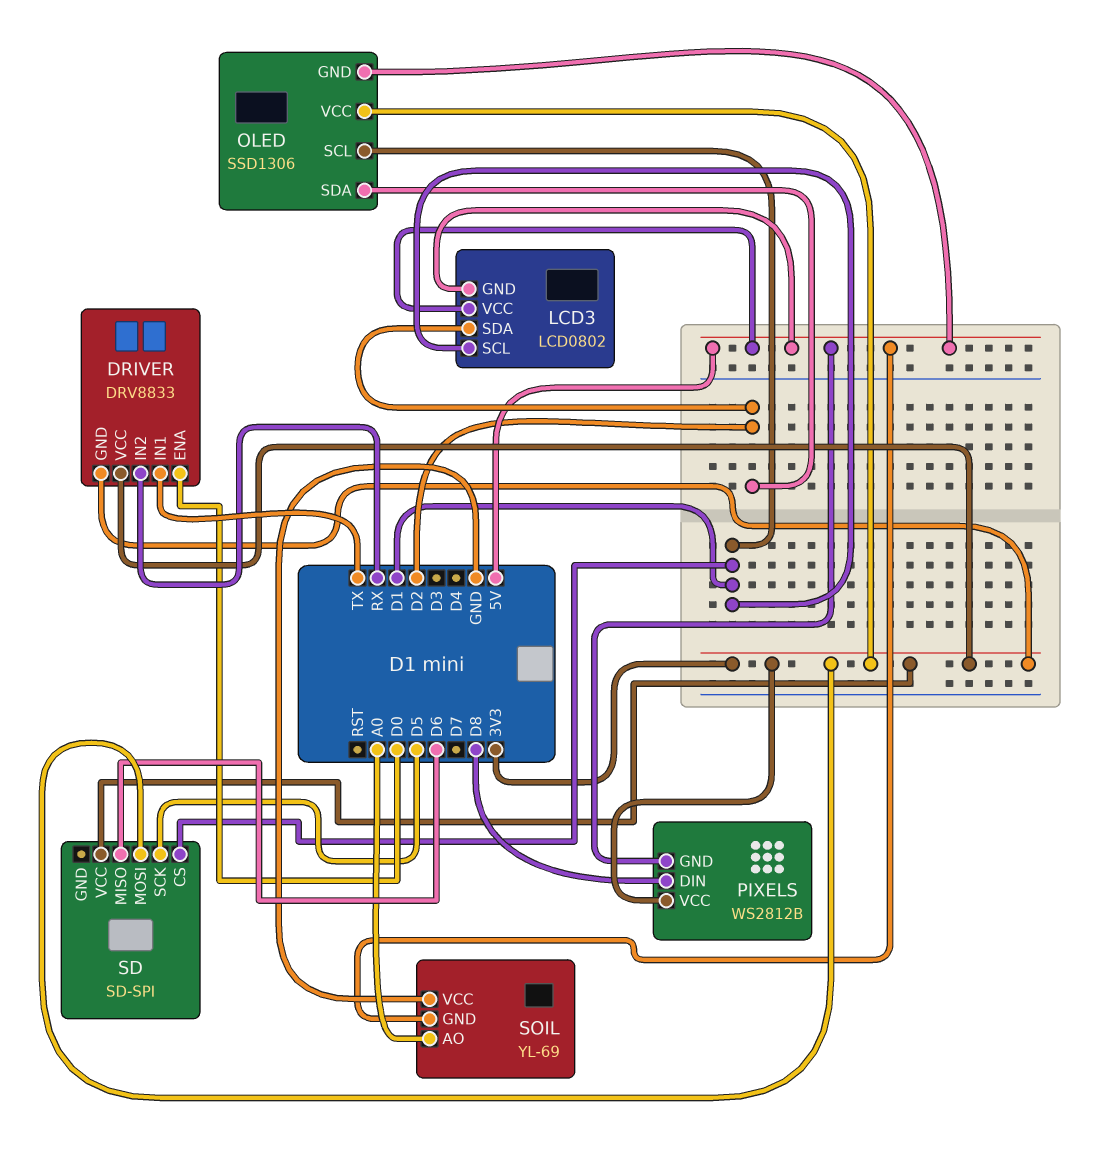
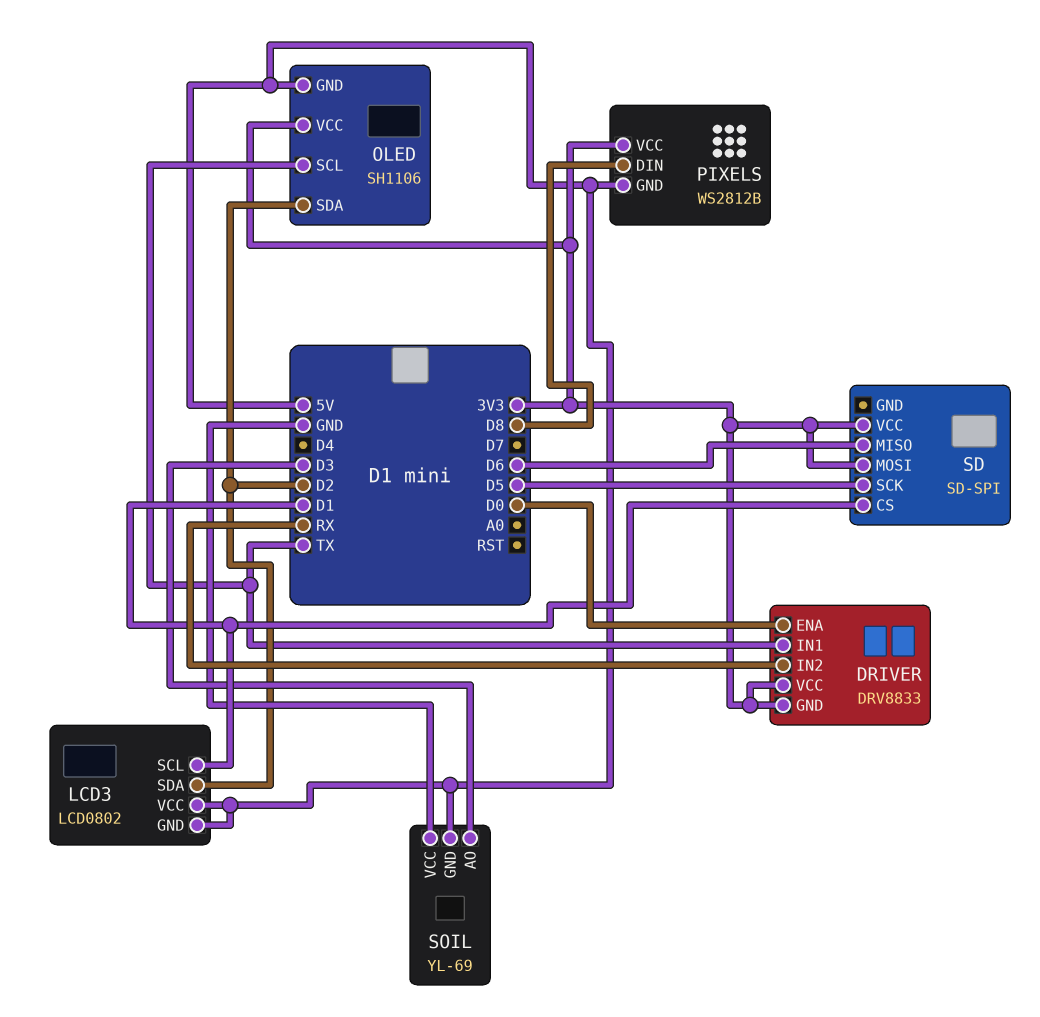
OLED: SSD1306 -> SH1106
OLED pin SCL: D1 -> TX
SOIL pin AO: A0 -> D3

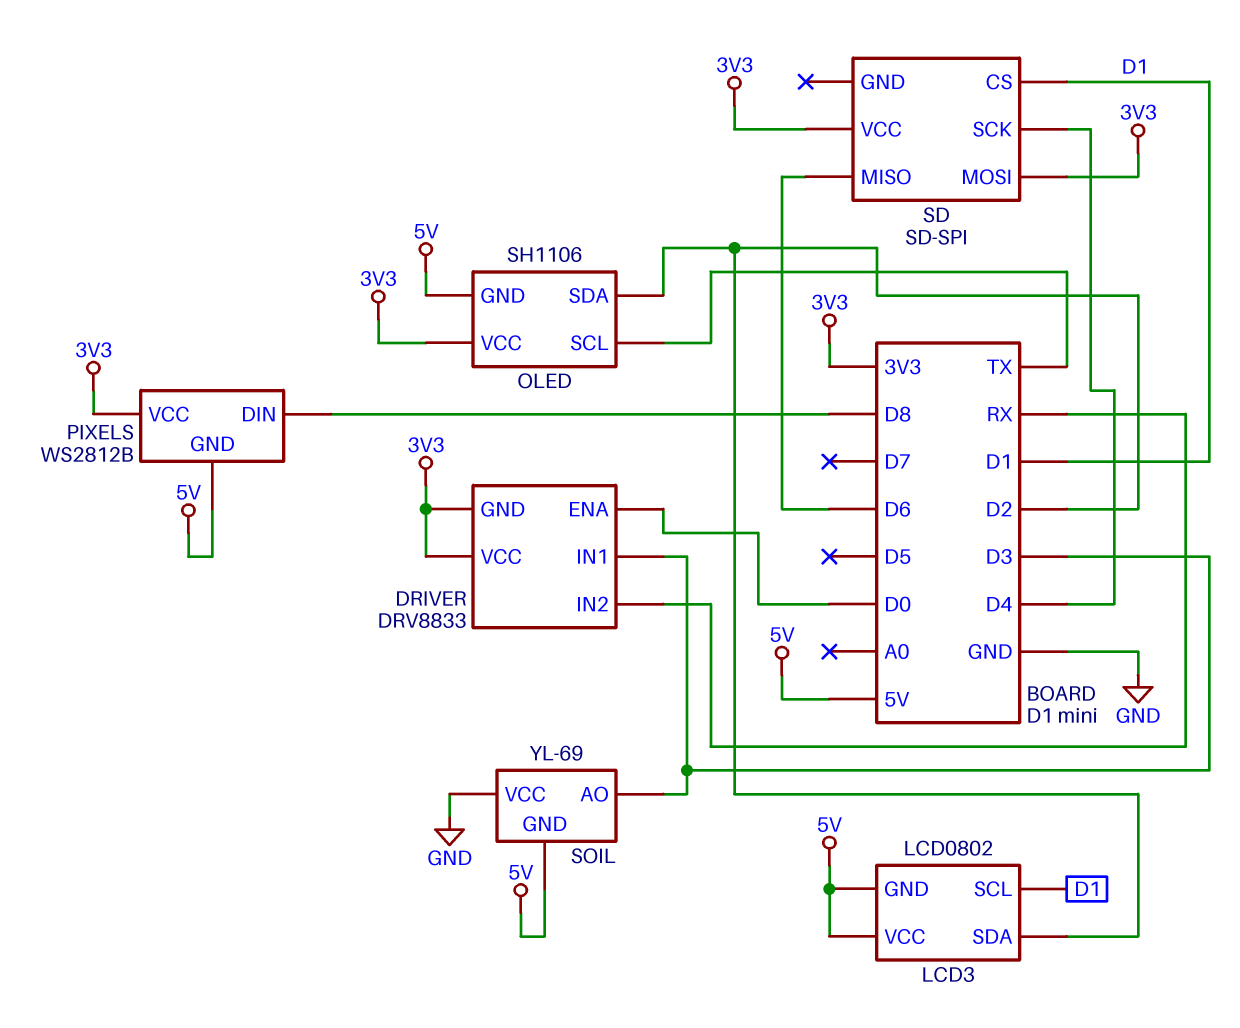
DRIVER pin IN1: TX -> D3
SD pin SCK: D5 -> D4

